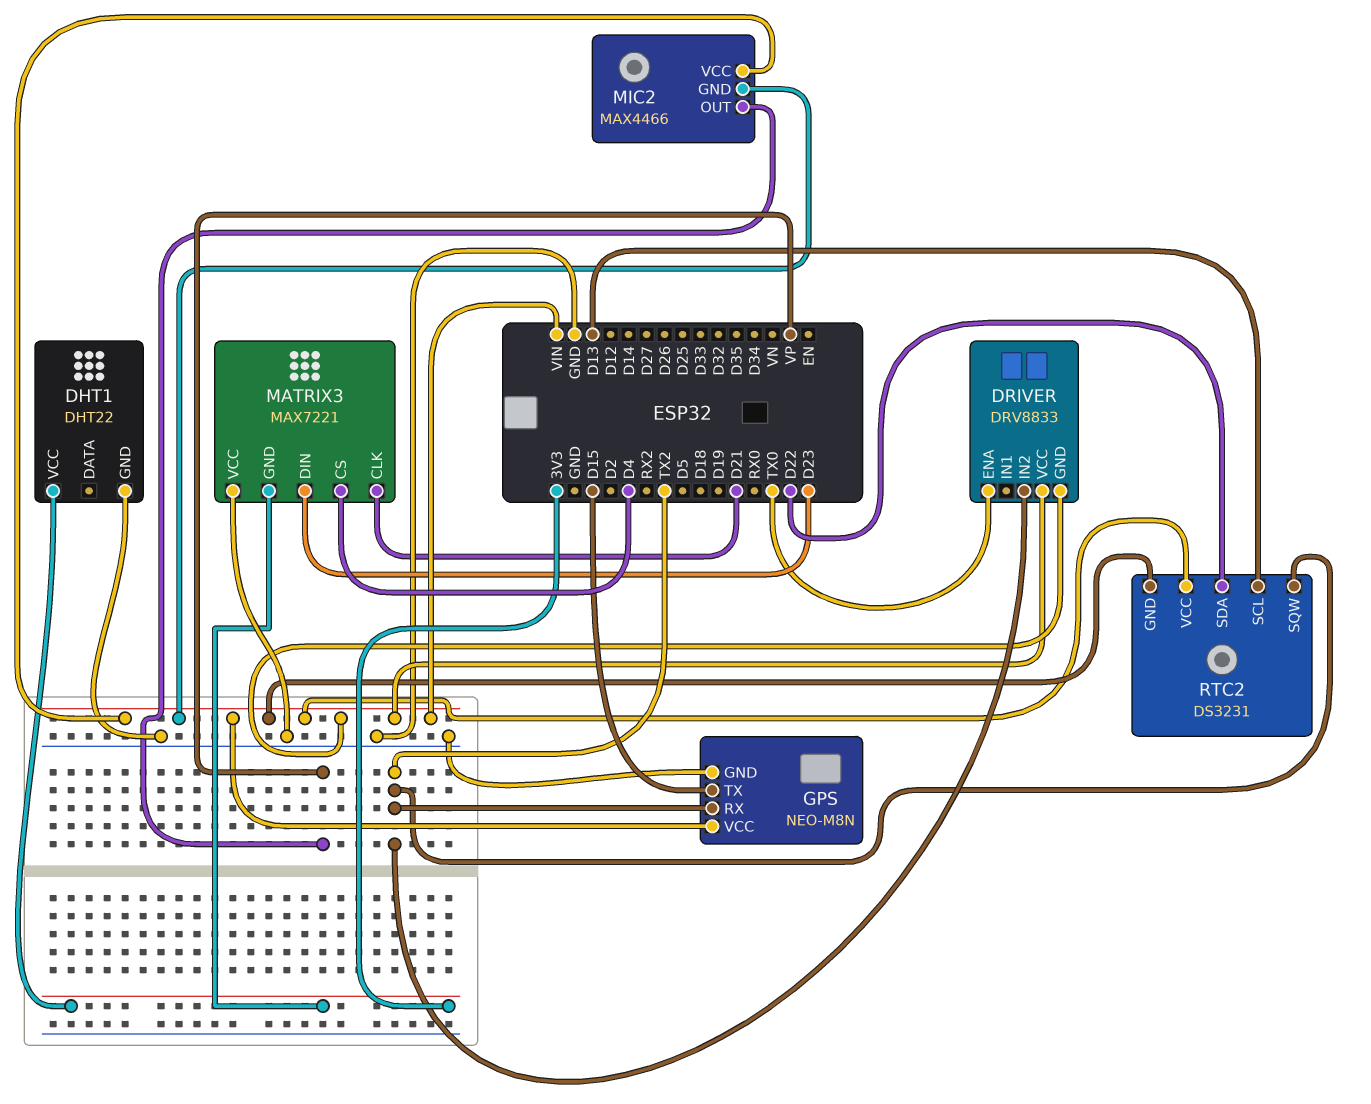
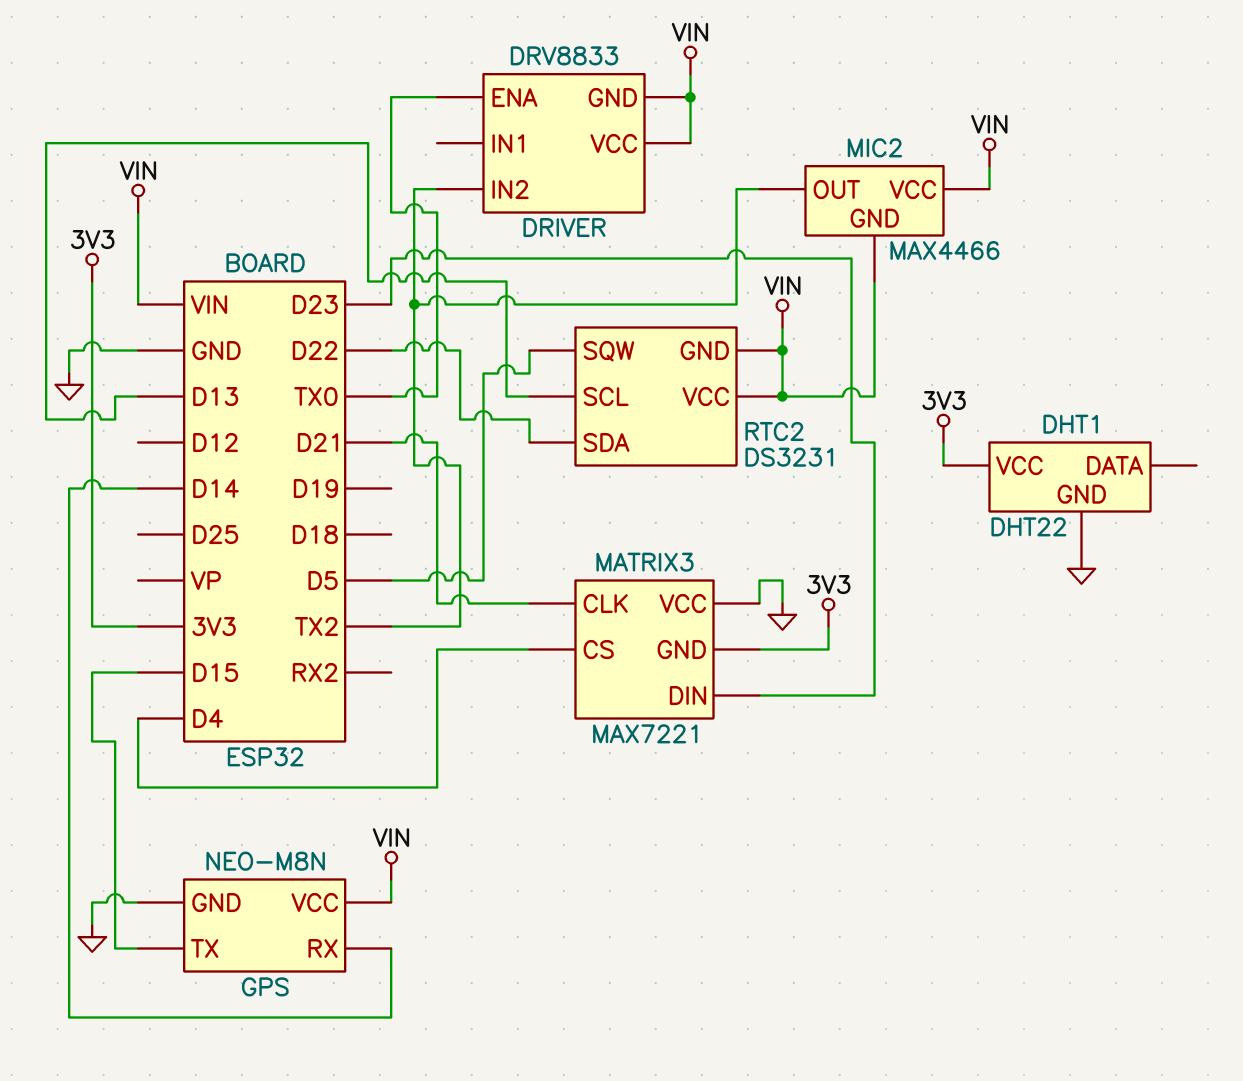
GPS pin RX: TX2 -> D14
MIC2 pin OUT: VP -> TX2
RTC2 pin SQW: TX2 -> D5

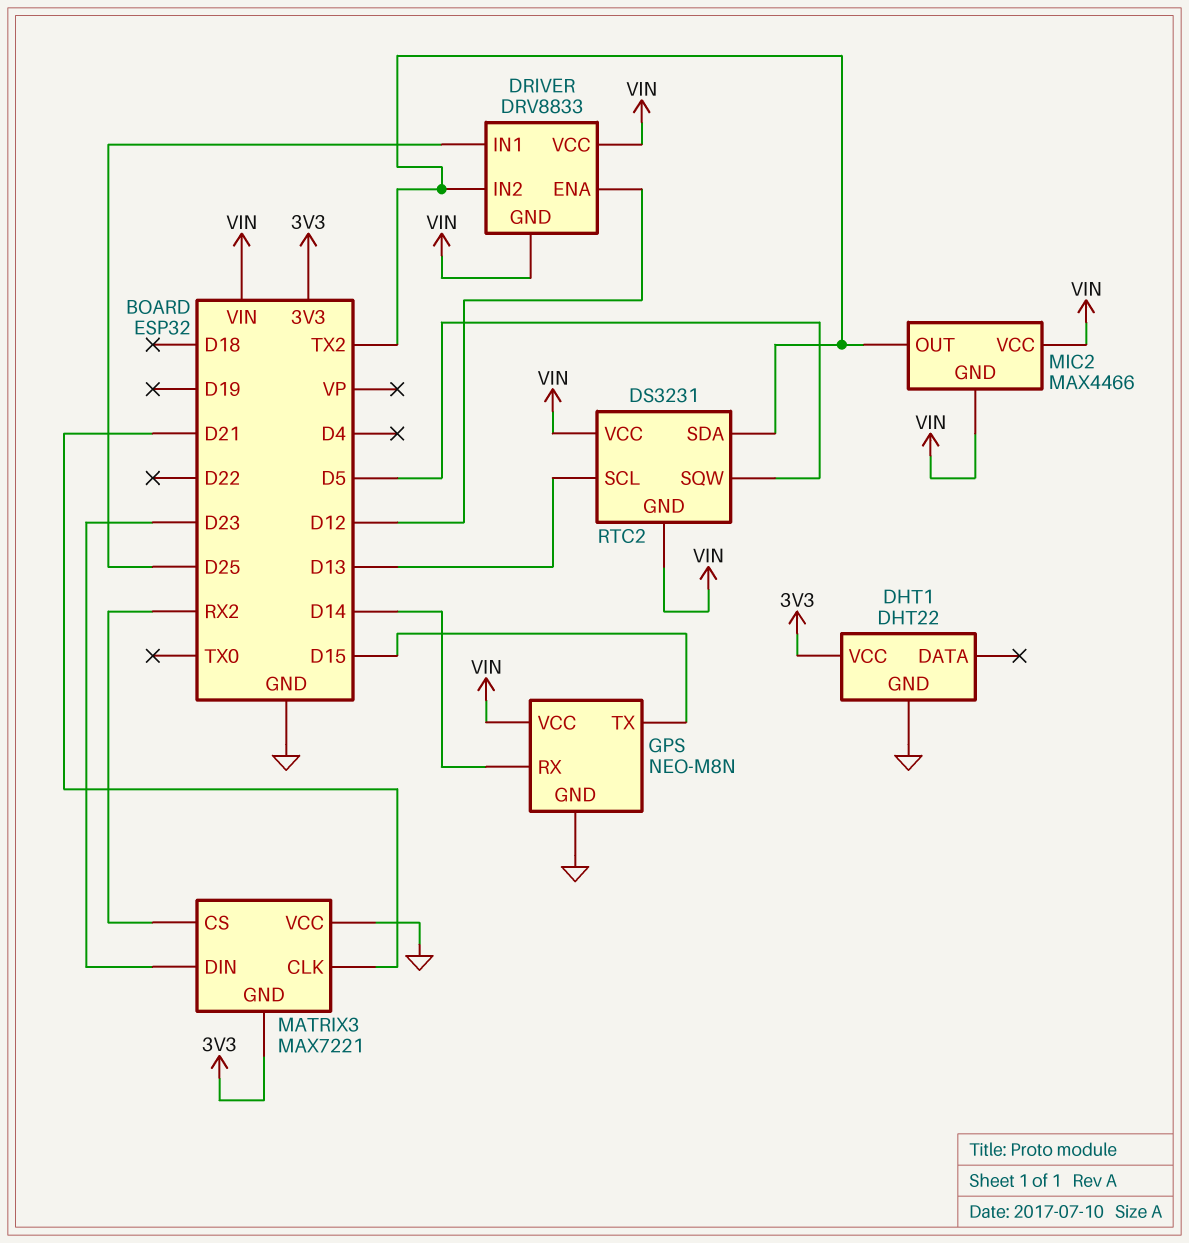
DRIVER pin ENA: TX0 -> D12
DRIVER pin IN1: none -> D25
MATRIX3 pin CS: D4 -> RX2
RTC2 pin SDA: D22 -> TX2

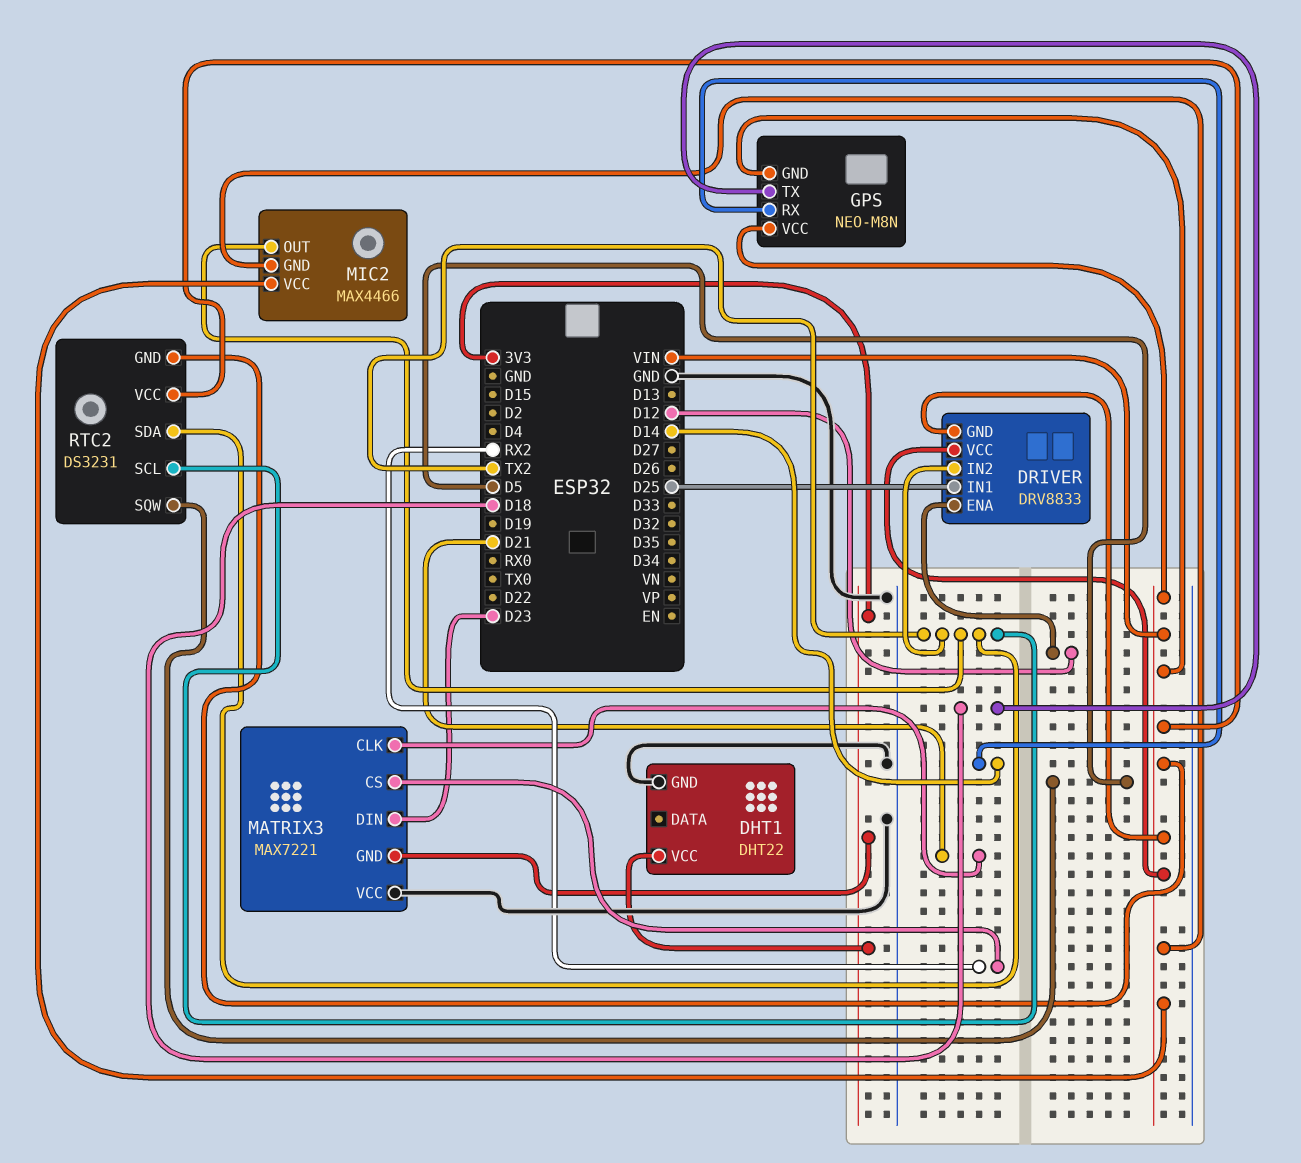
GPS pin GND: GND -> VIN
GPS pin TX: D15 -> D18
RTC2 pin SCL: D13 -> TX2

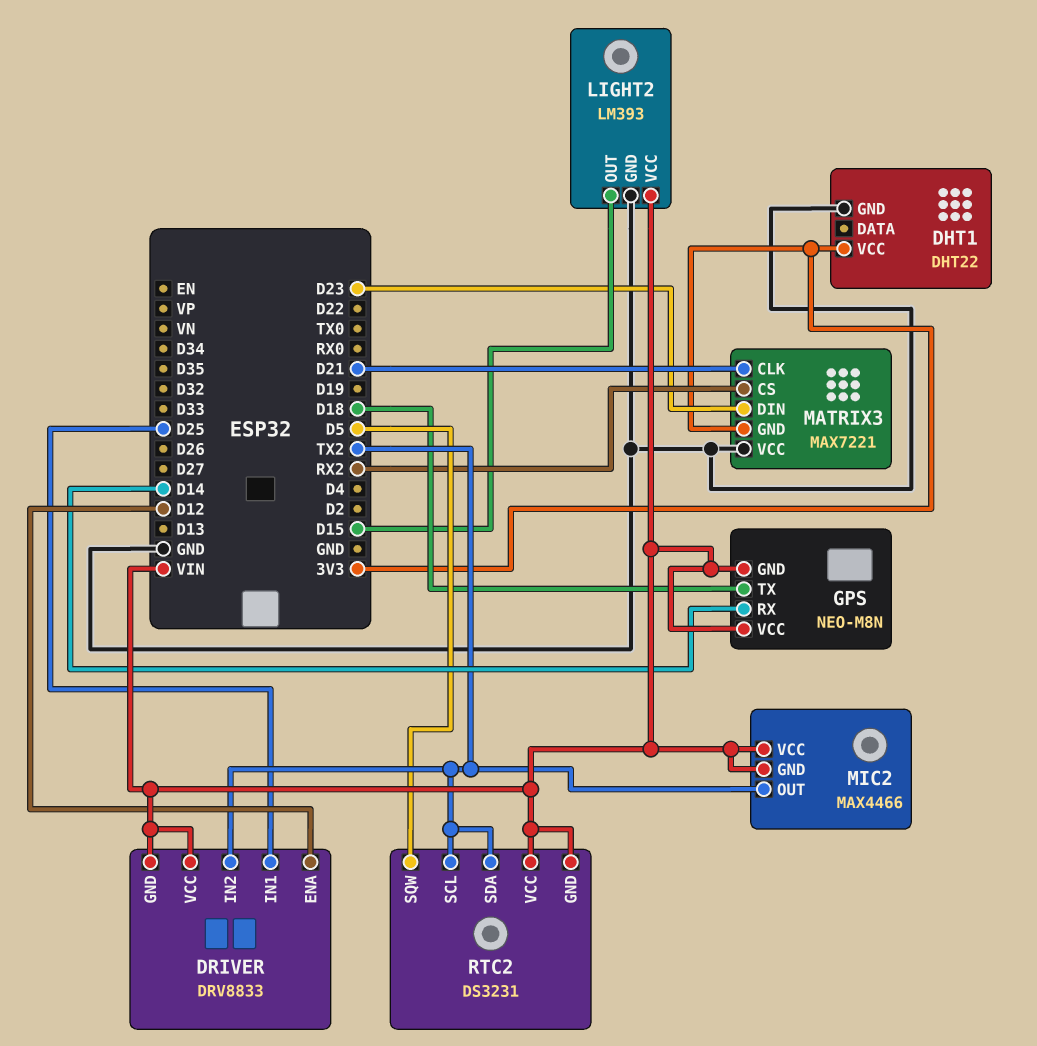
LIGHT2: none -> LM393
LIGHT2 pin GND: none -> GND
LIGHT2 pin OUT: none -> D15
LIGHT2 pin VCC: none -> VIN

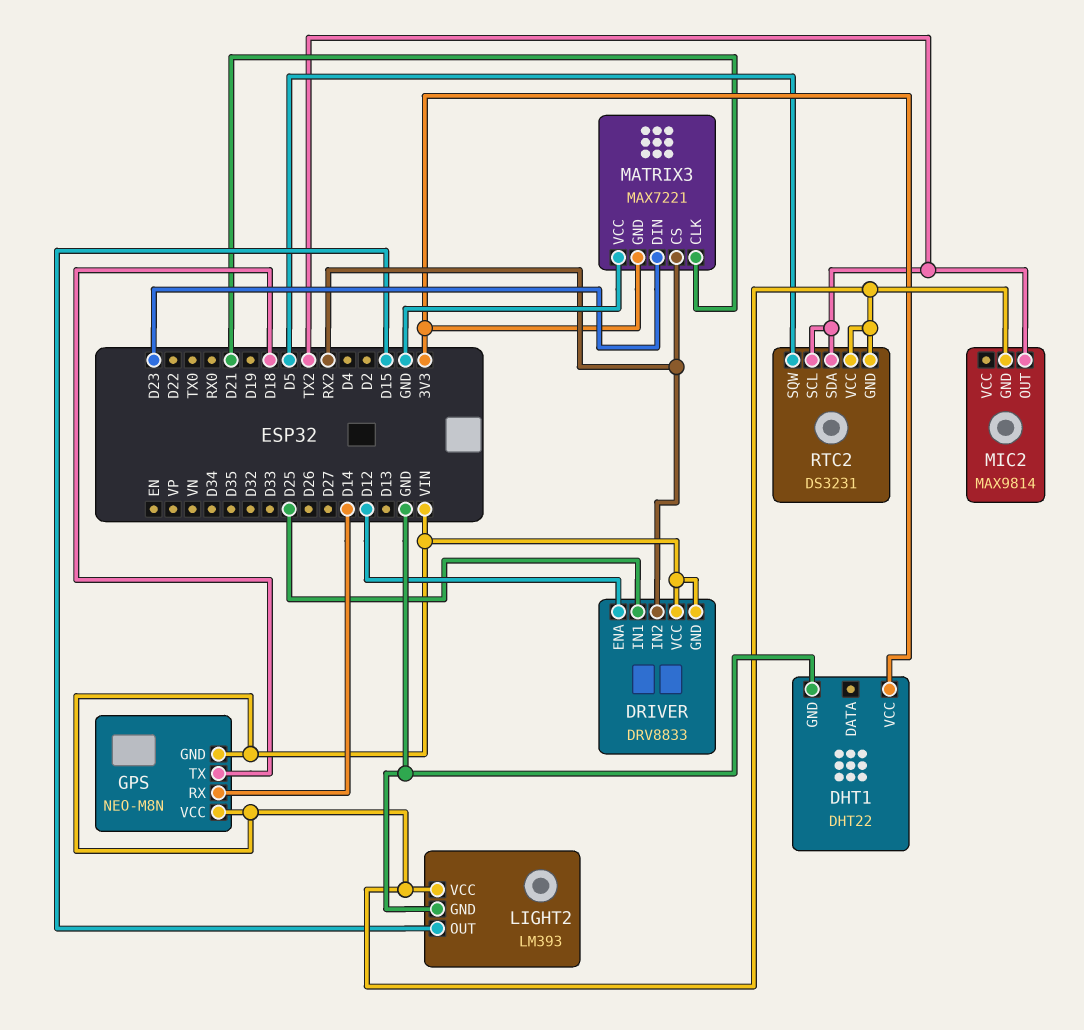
DRIVER pin IN2: TX2 -> RX2
MIC2: MAX4466 -> MAX9814
MIC2 pin VCC: VIN -> none

